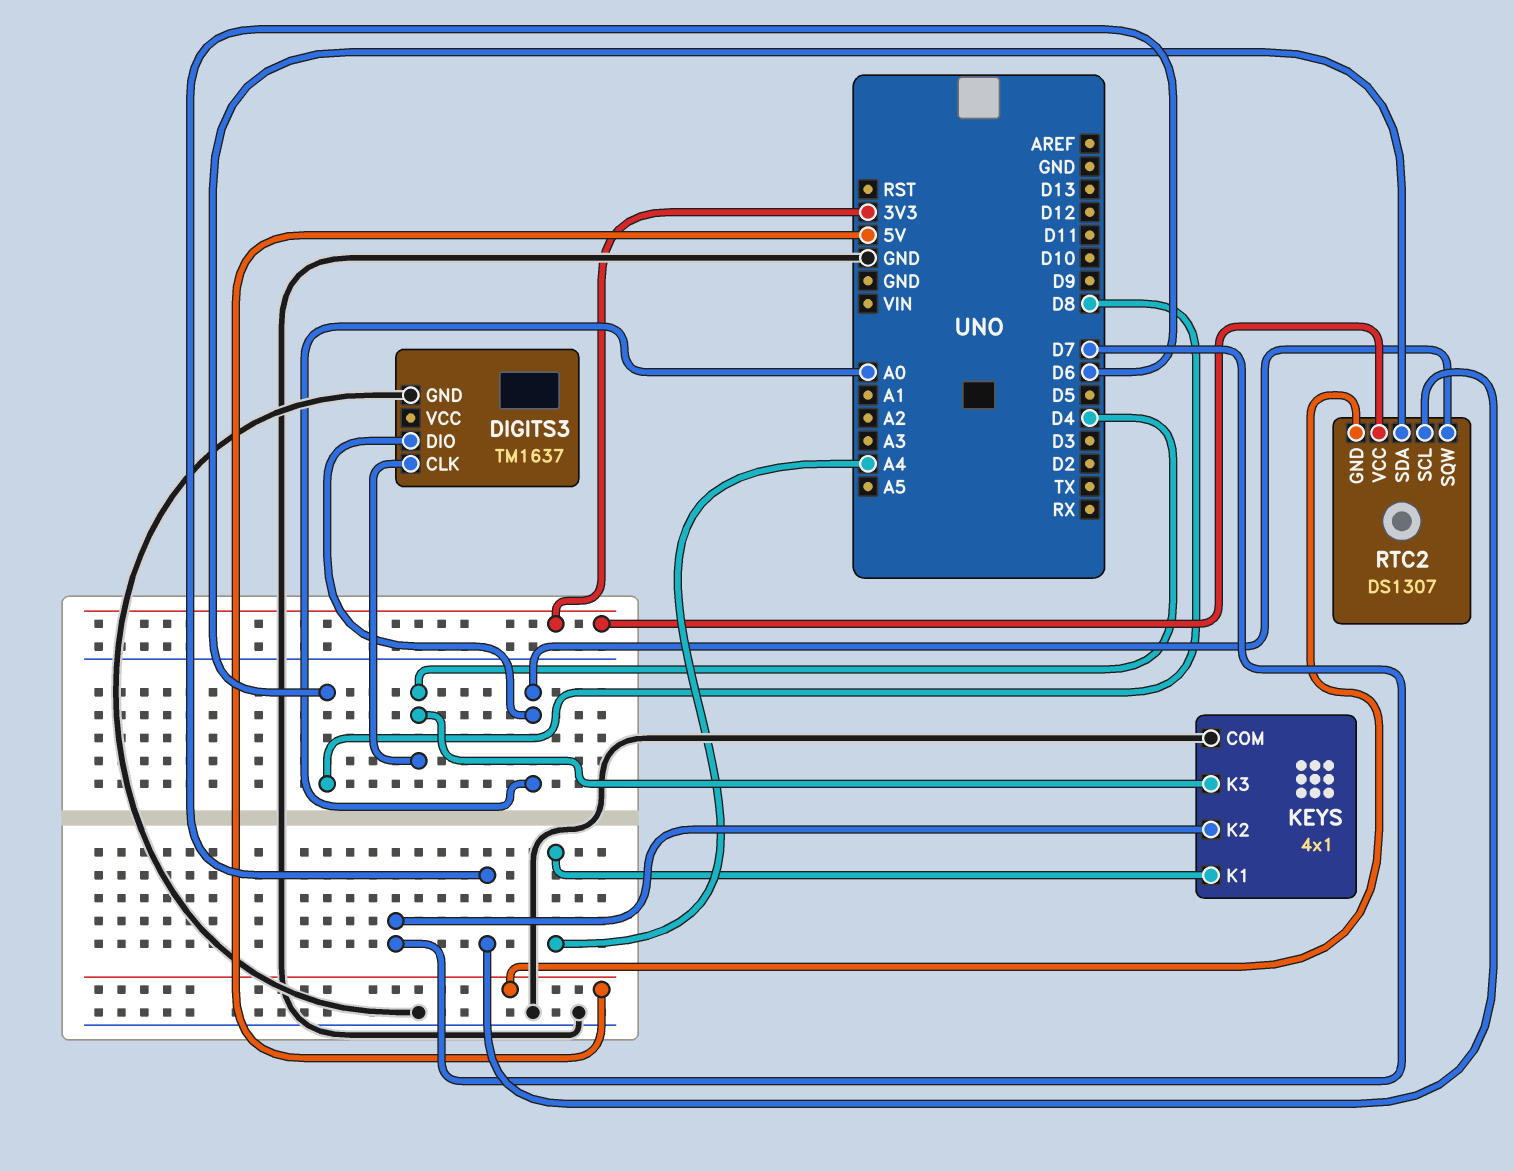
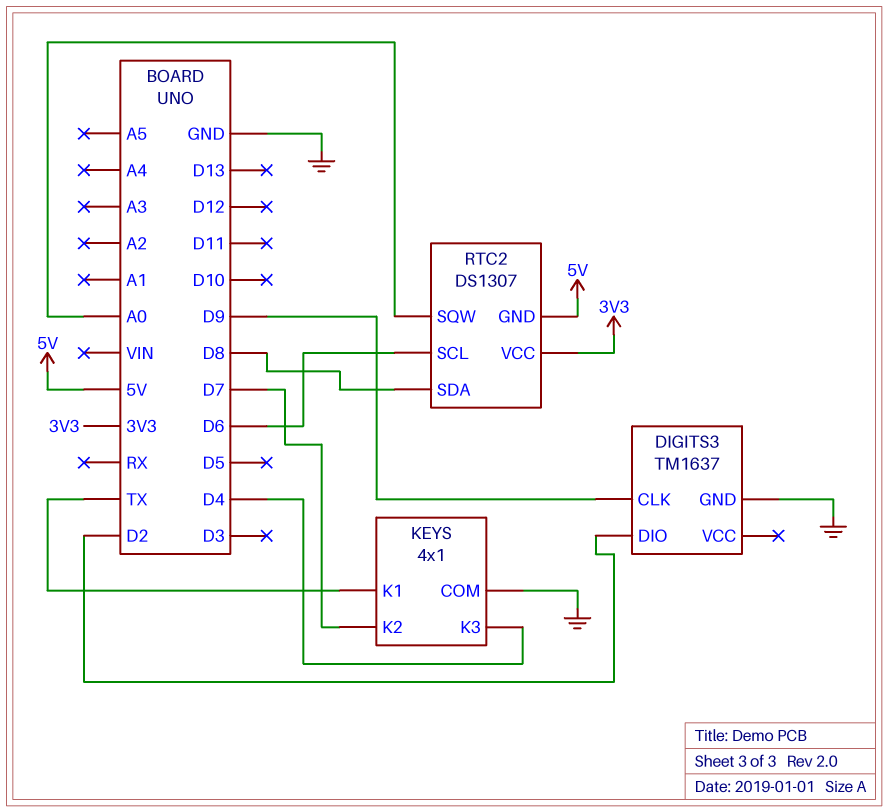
DIGITS3 pin CLK: D4 -> D9
DIGITS3 pin DIO: A0 -> D2
KEYS pin K1: A4 -> TX

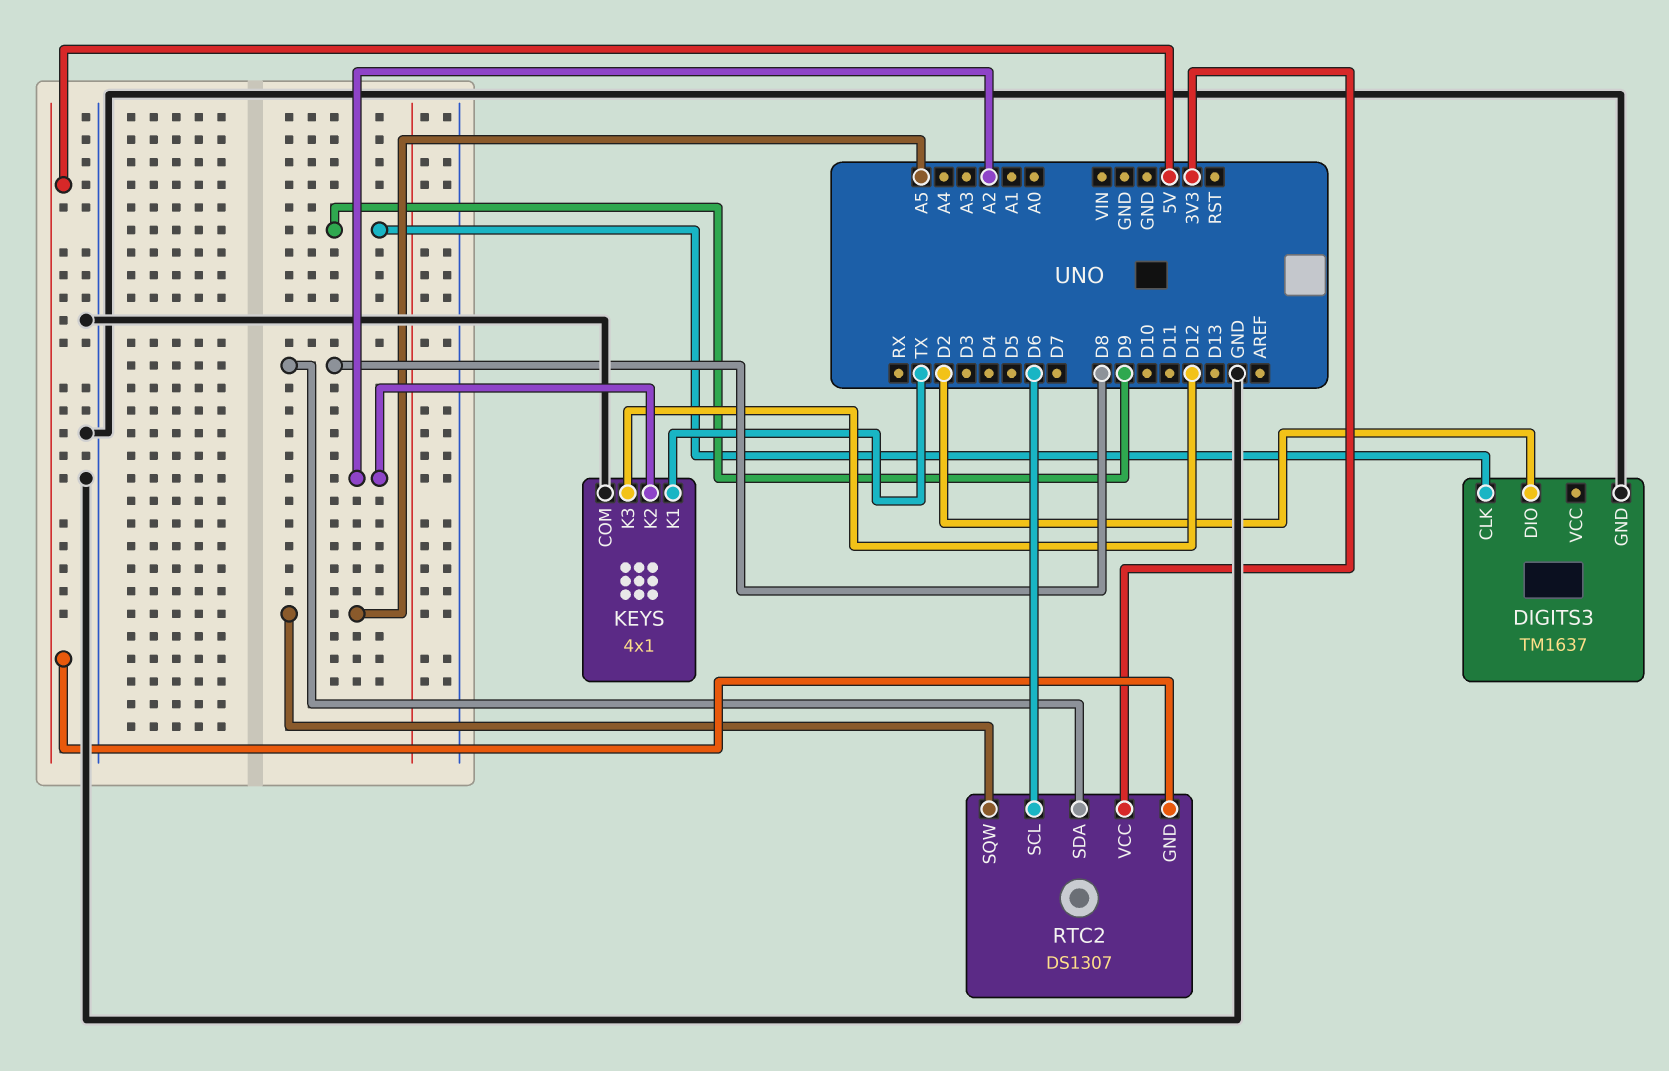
KEYS pin K2: D7 -> A2
KEYS pin K3: D4 -> D12
RTC2 pin SQW: A0 -> A5

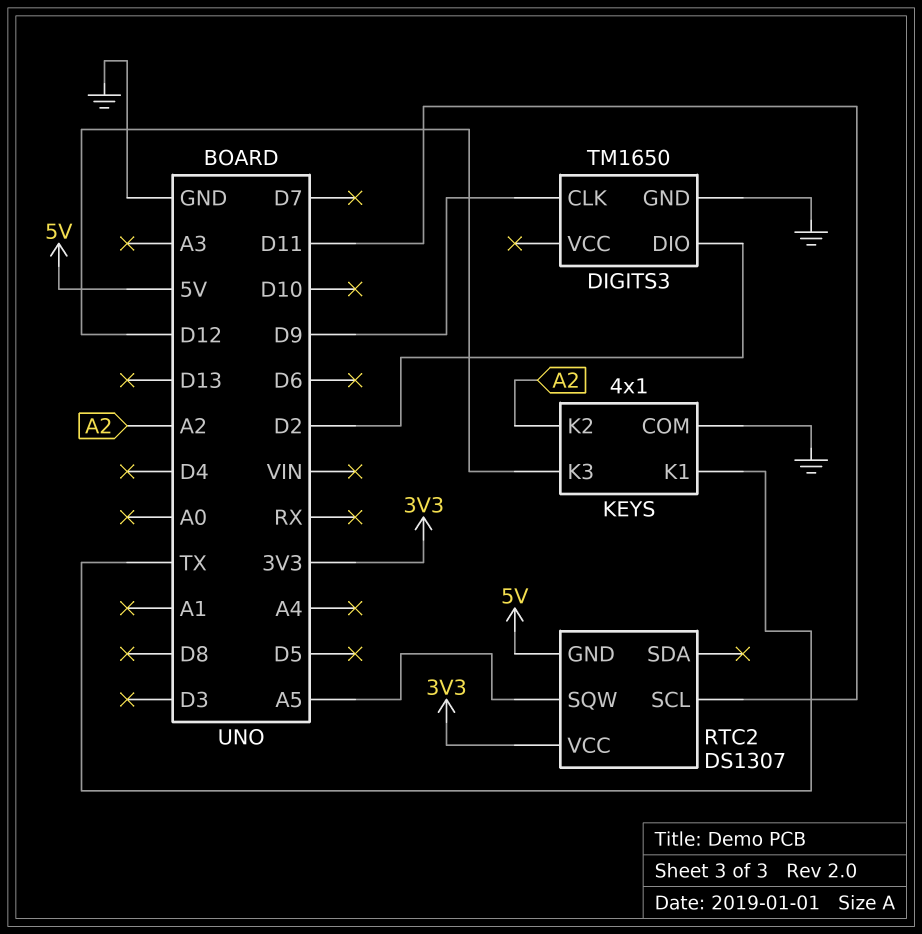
DIGITS3: TM1637 -> TM1650
RTC2 pin SCL: D6 -> D11
RTC2 pin SDA: D8 -> none

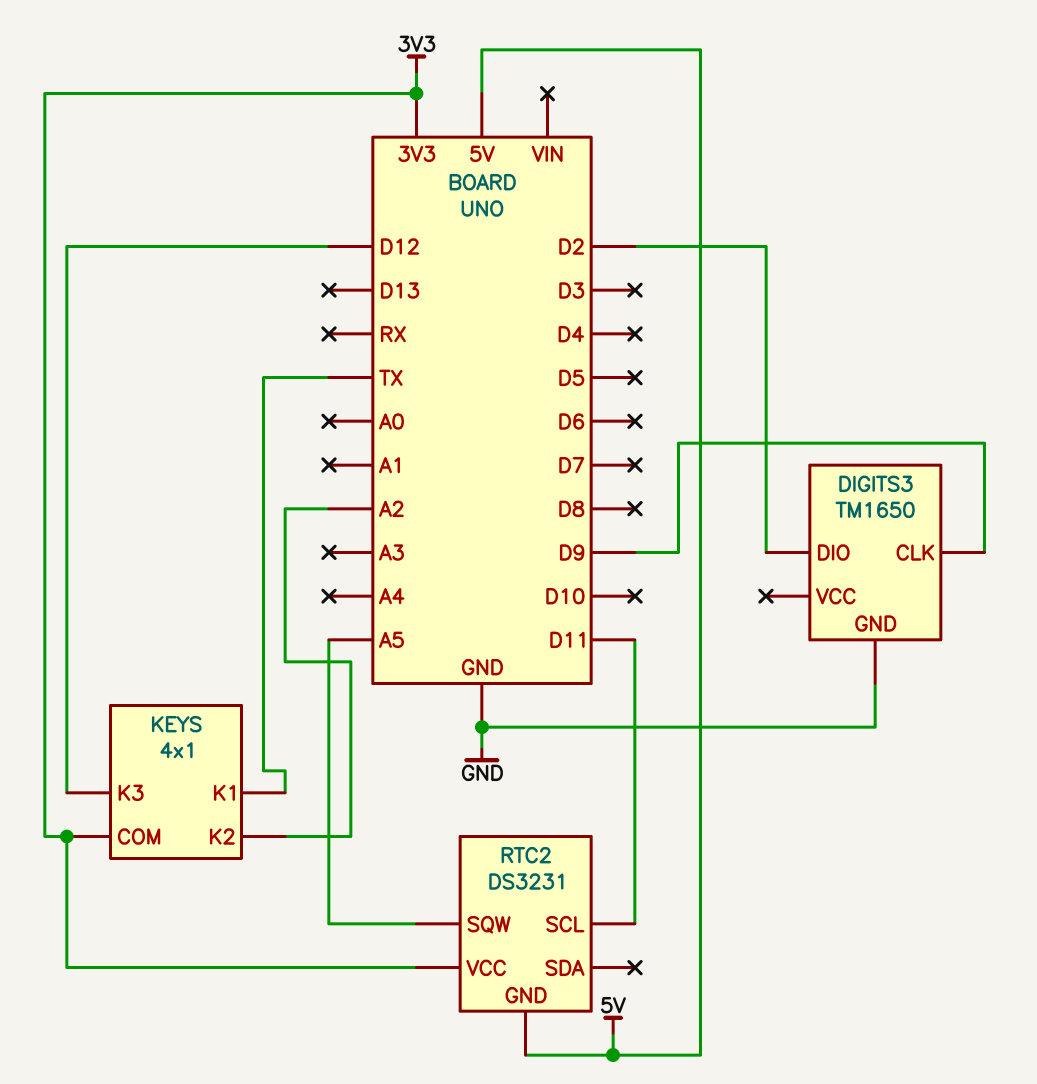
KEYS pin COM: GND -> 3V3
RTC2: DS1307 -> DS3231

